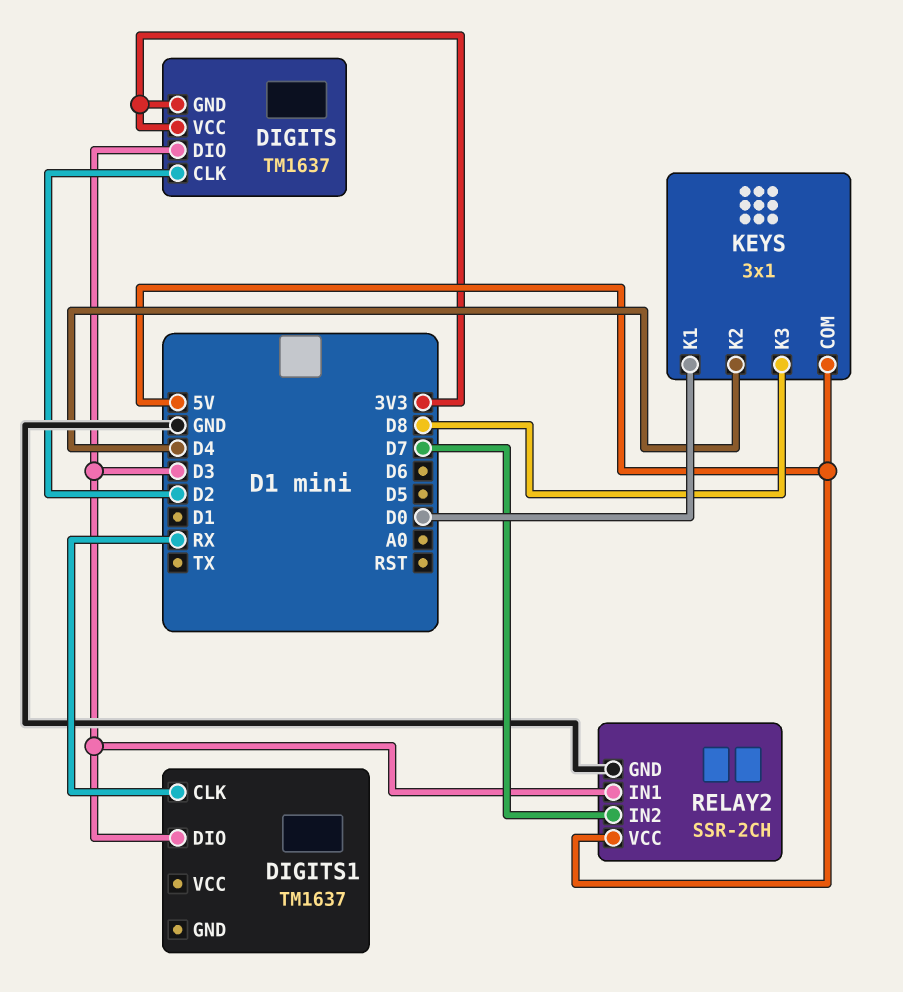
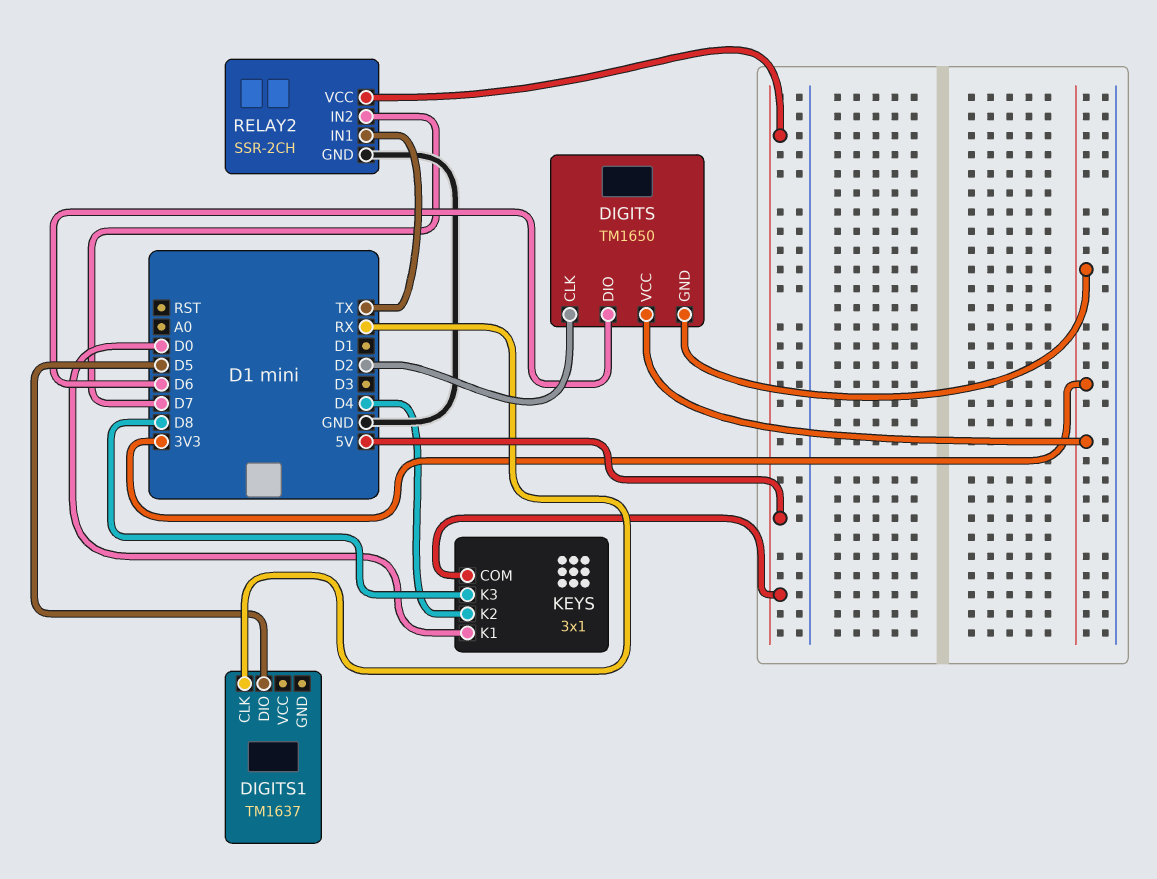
DIGITS: TM1637 -> TM1650
DIGITS pin DIO: D3 -> D6
DIGITS1 pin DIO: D3 -> D5
RELAY2 pin IN1: D3 -> TX

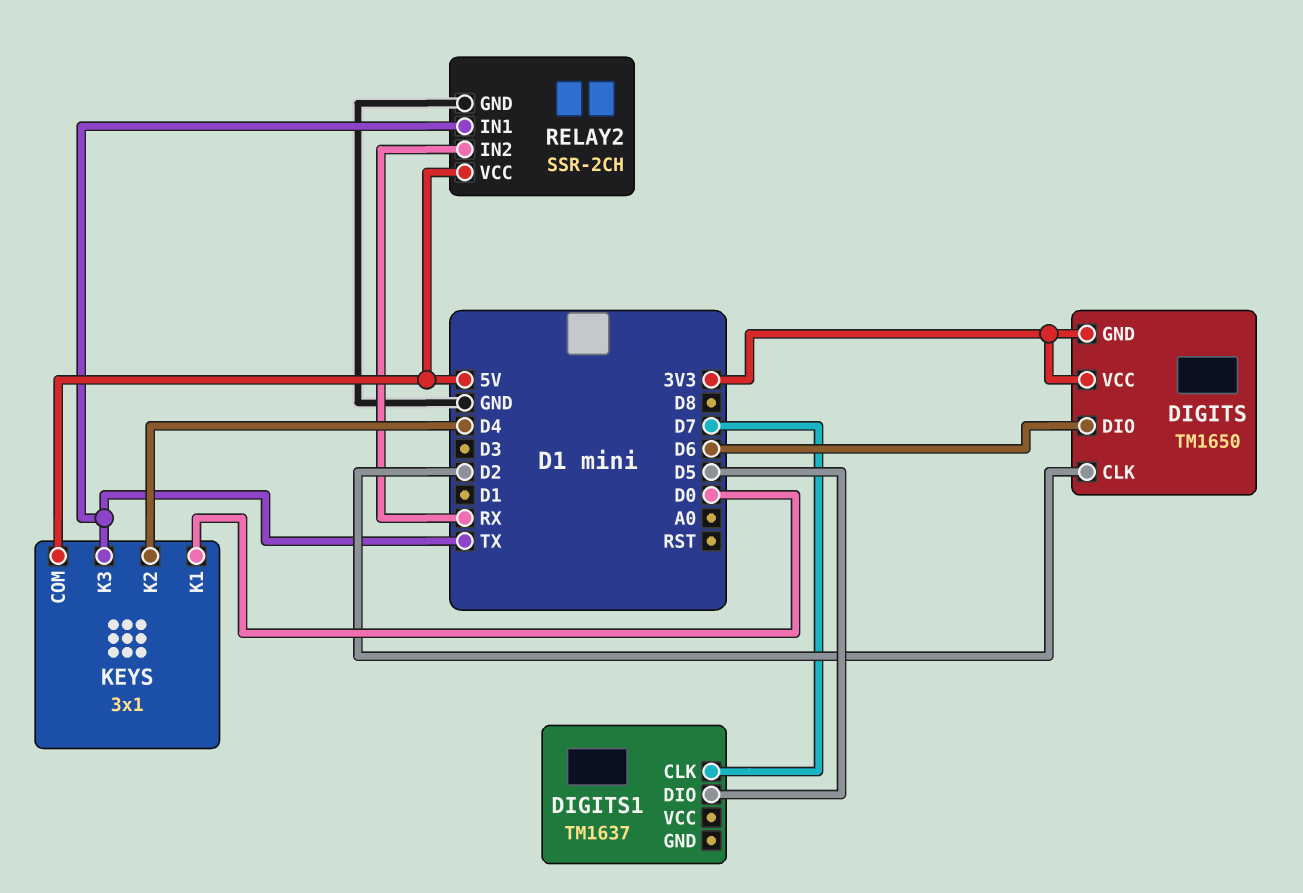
DIGITS1 pin CLK: RX -> D7
KEYS pin K3: D8 -> TX
RELAY2 pin IN2: D7 -> RX

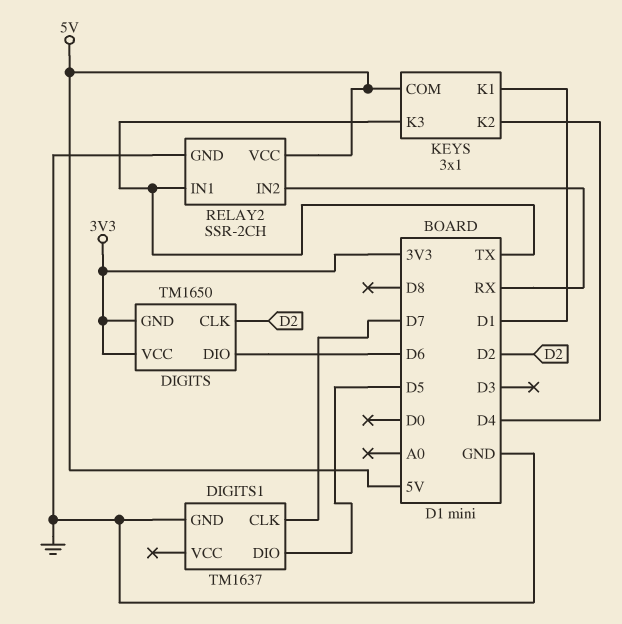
DIGITS1 pin GND: none -> GND
KEYS pin K1: D0 -> D1

